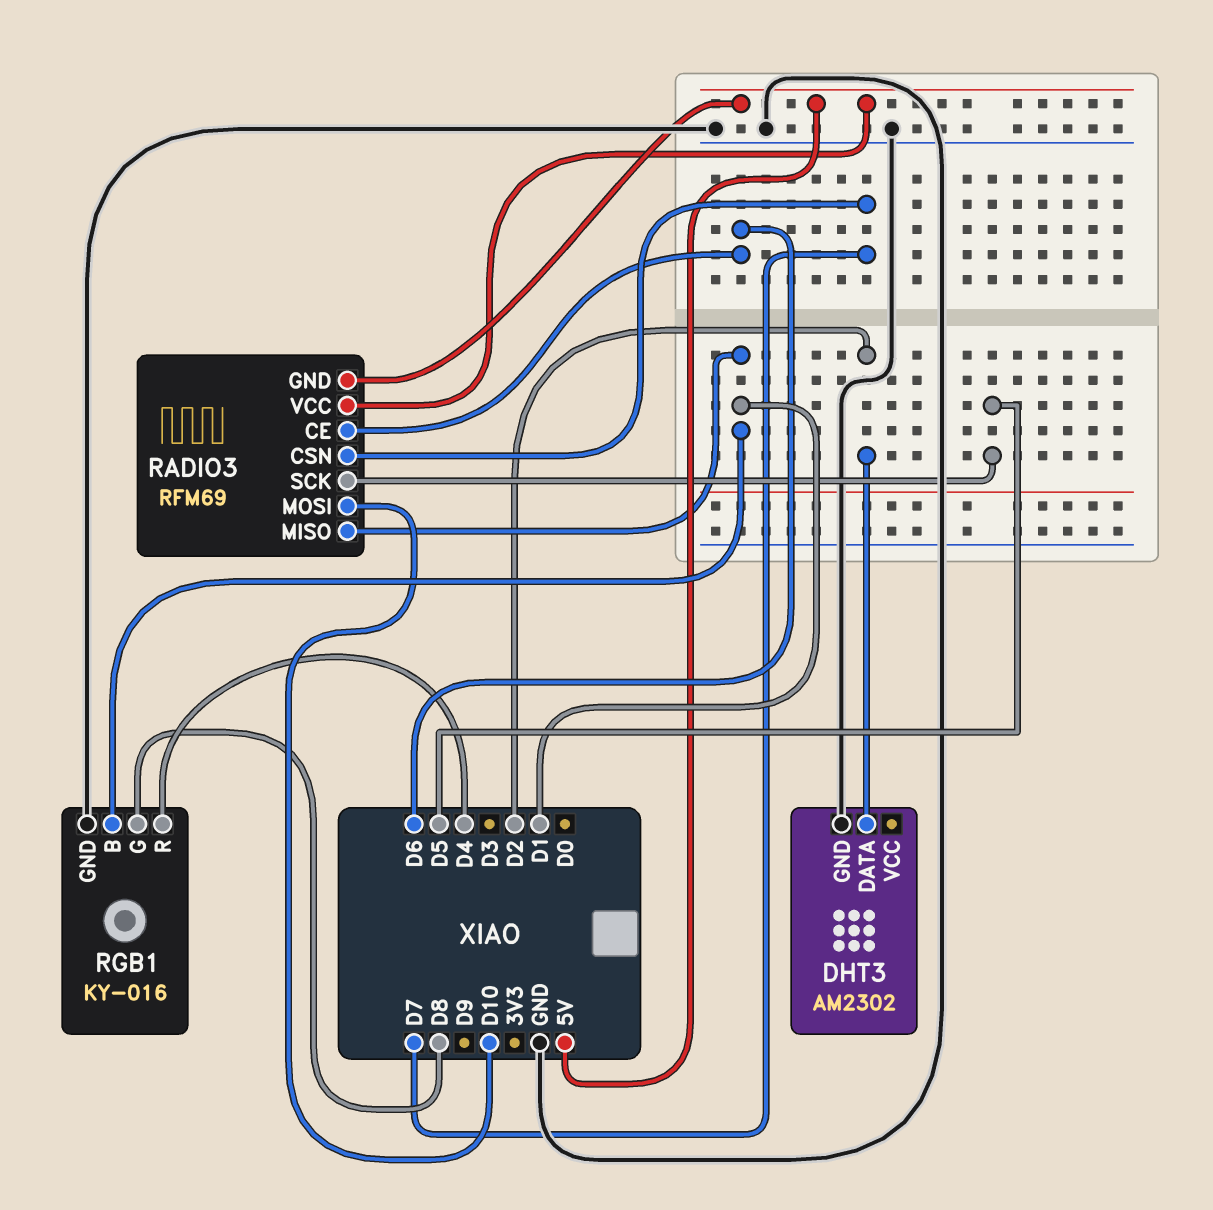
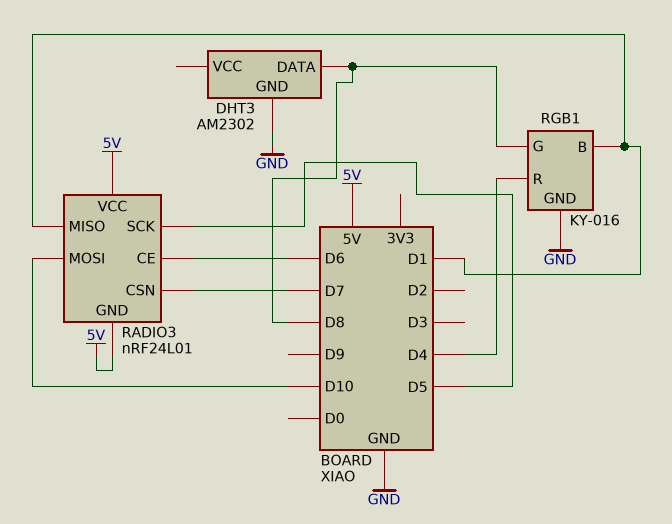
DHT3 pin DATA: D2 -> D8
RADIO3: RFM69 -> nRF24L01

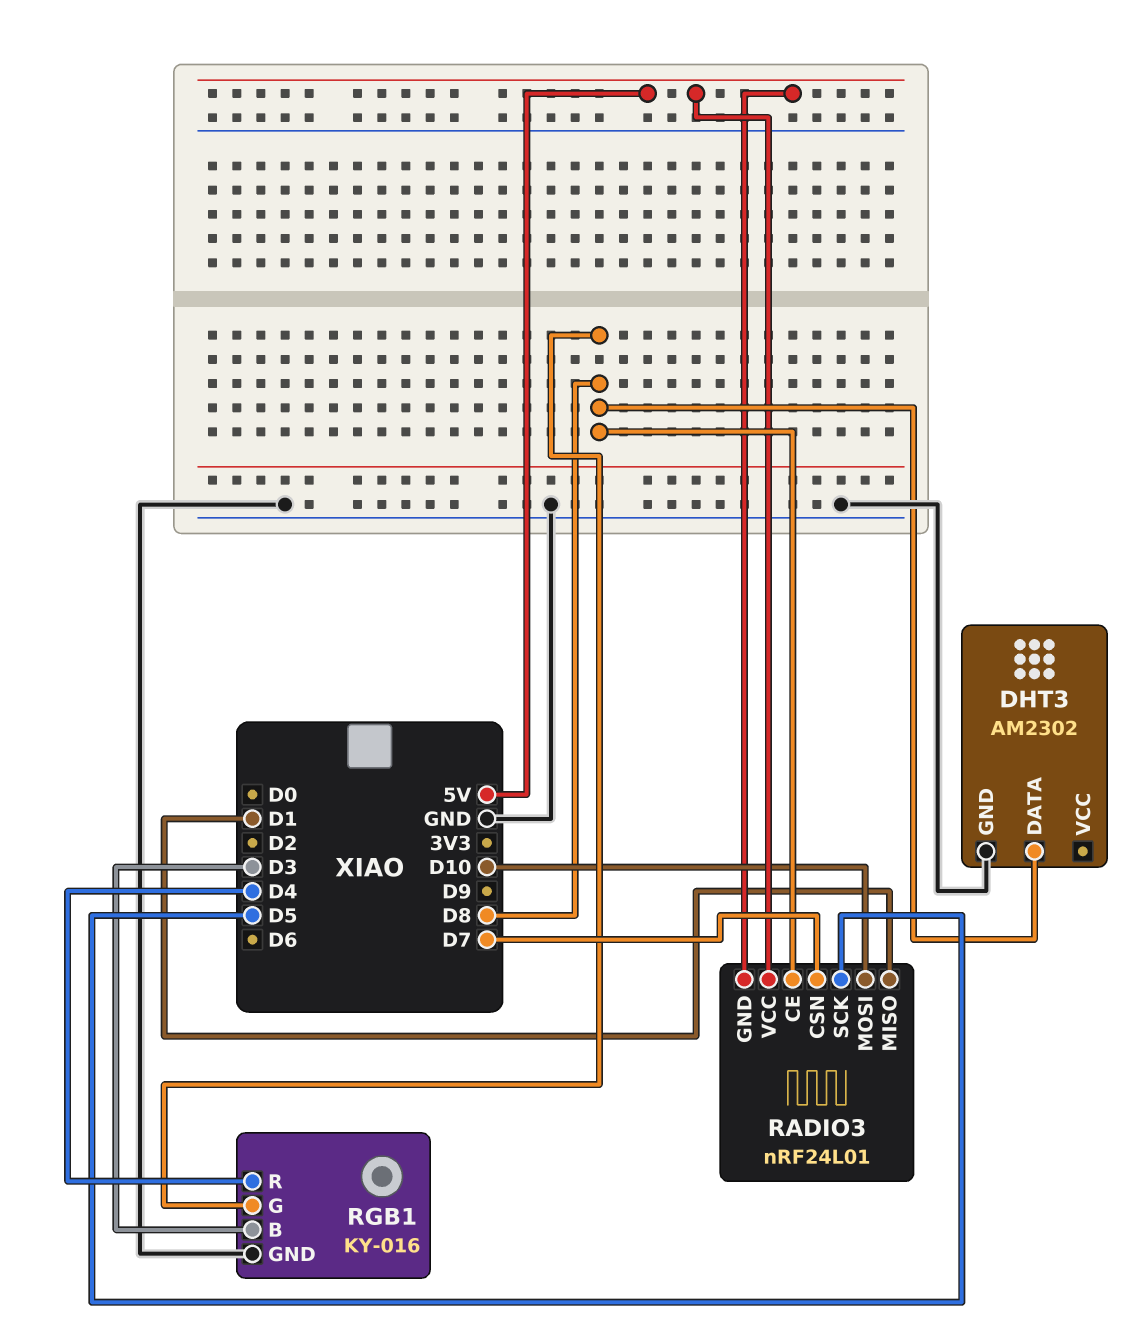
RADIO3 pin CE: D6 -> D8
RGB1 pin B: D1 -> D3

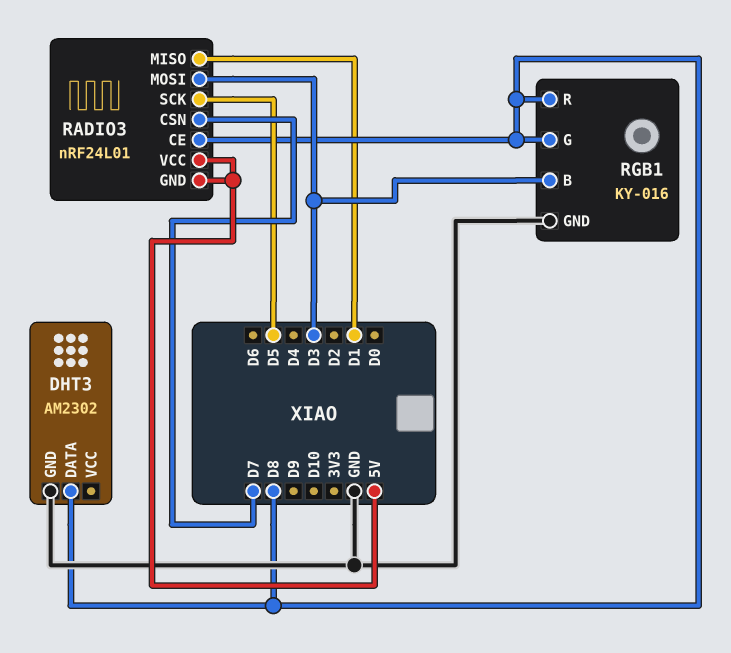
RADIO3 pin MOSI: D10 -> D3
RGB1 pin R: D4 -> D8

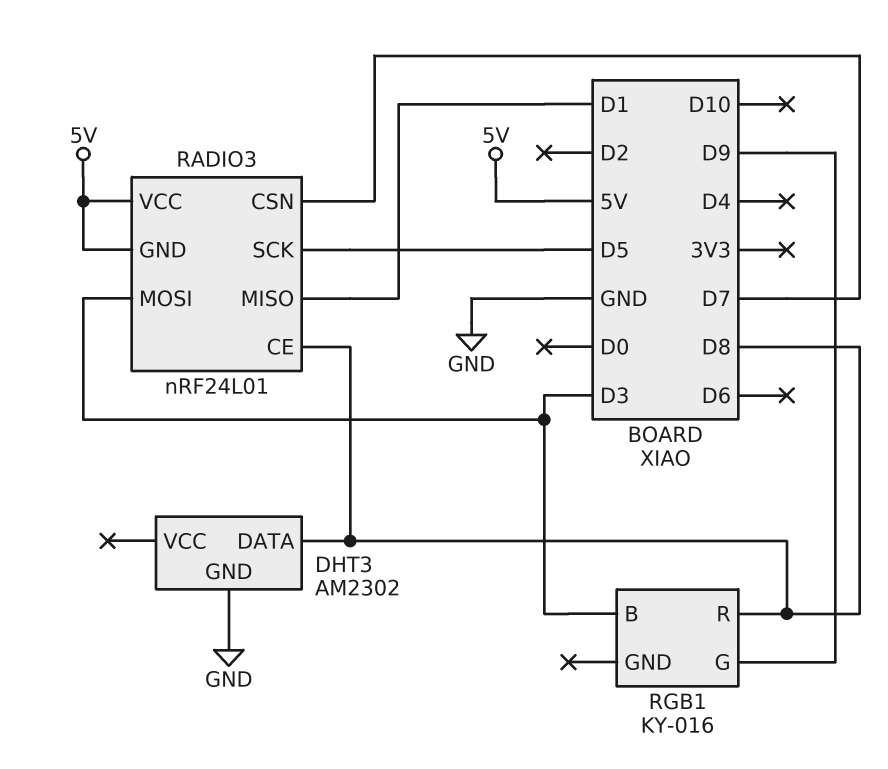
RGB1 pin G: D8 -> D9
RGB1 pin GND: GND -> none

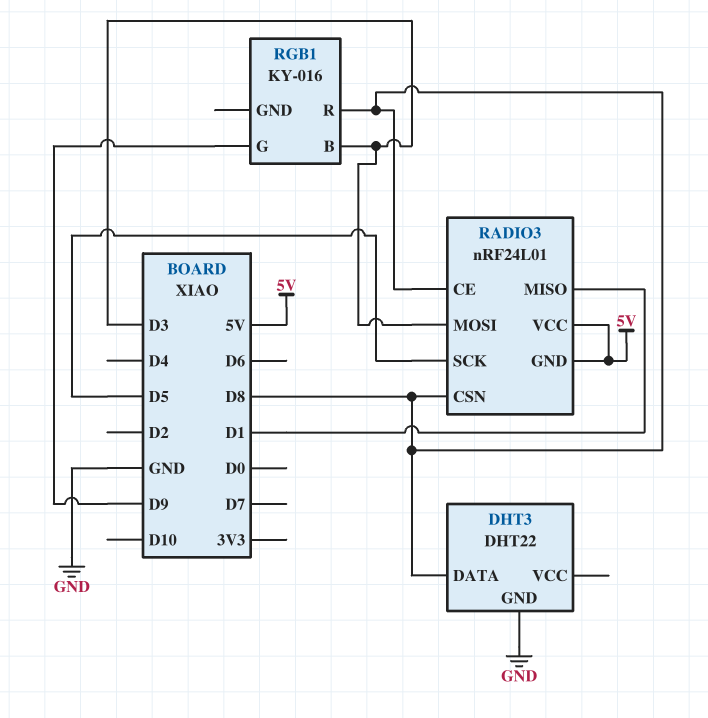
DHT3: AM2302 -> DHT22
RADIO3 pin CSN: D7 -> D8

